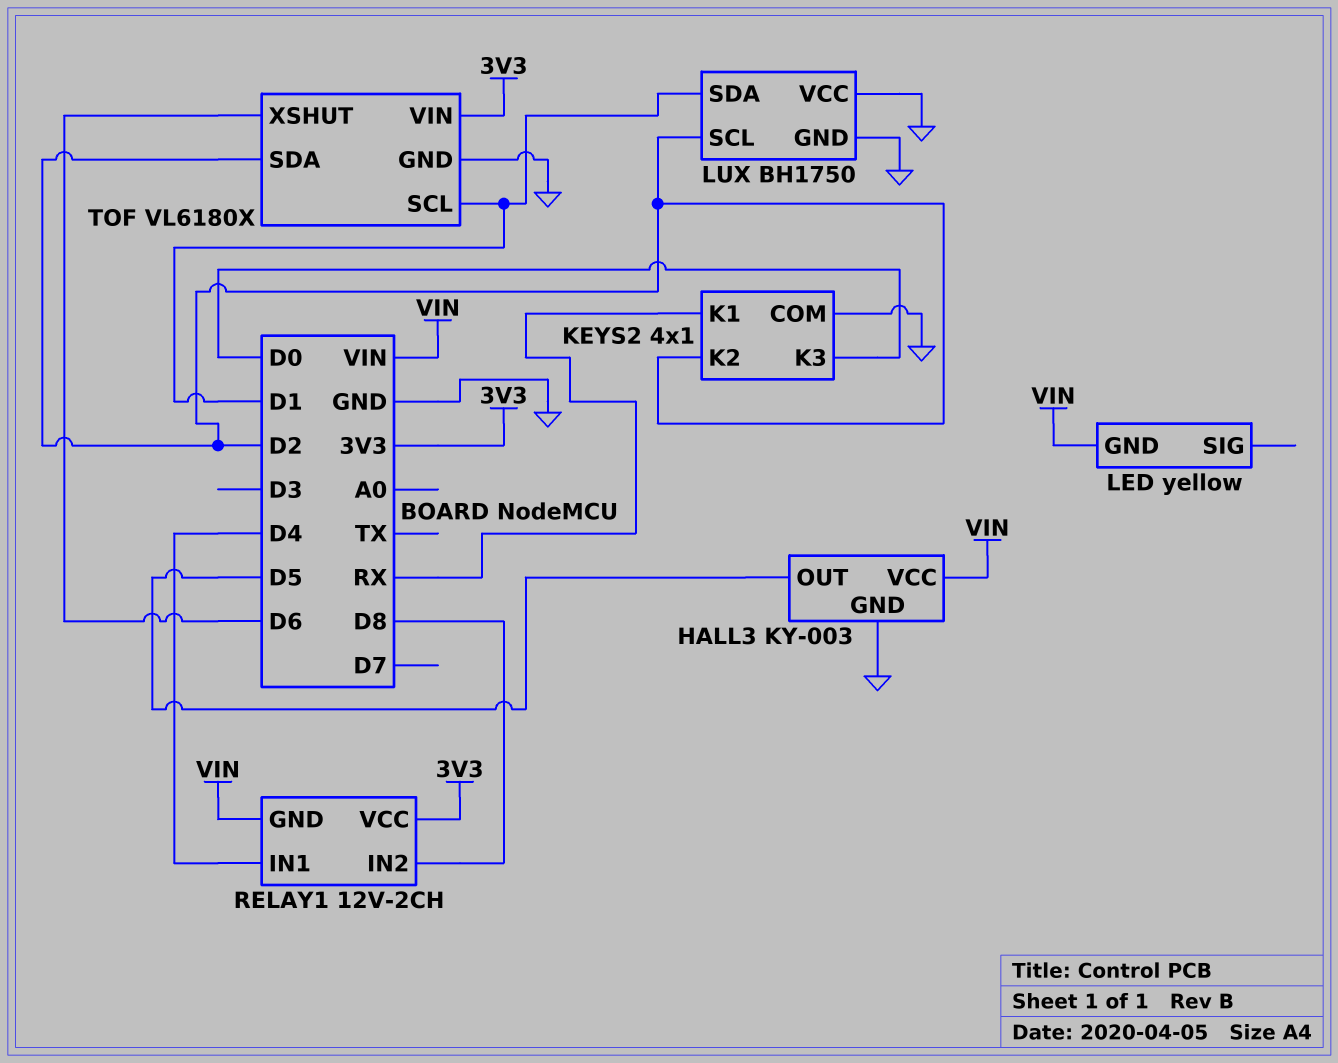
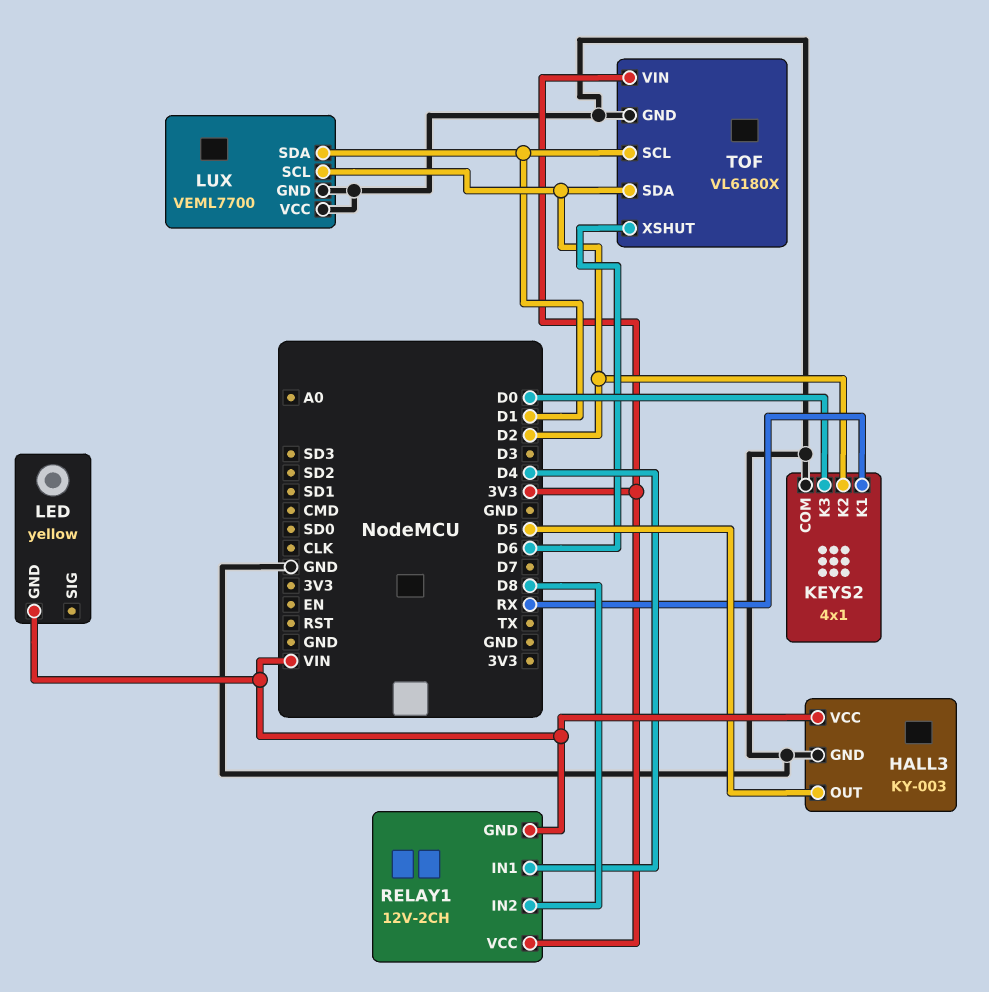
LUX: BH1750 -> VEML7700

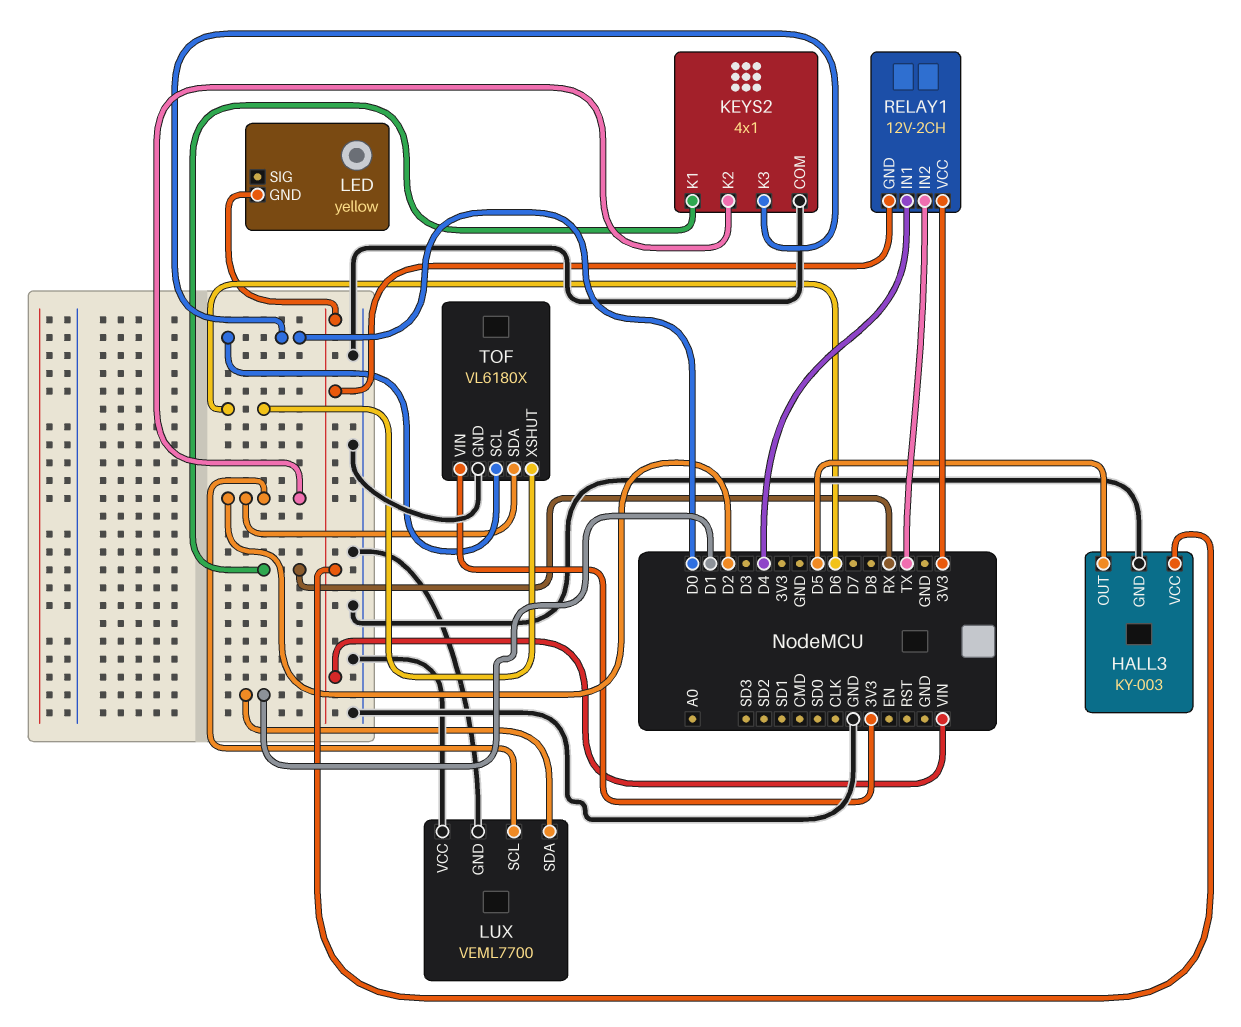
RELAY1 pin IN2: D8 -> TX
TOF pin SCL: D1 -> D0

